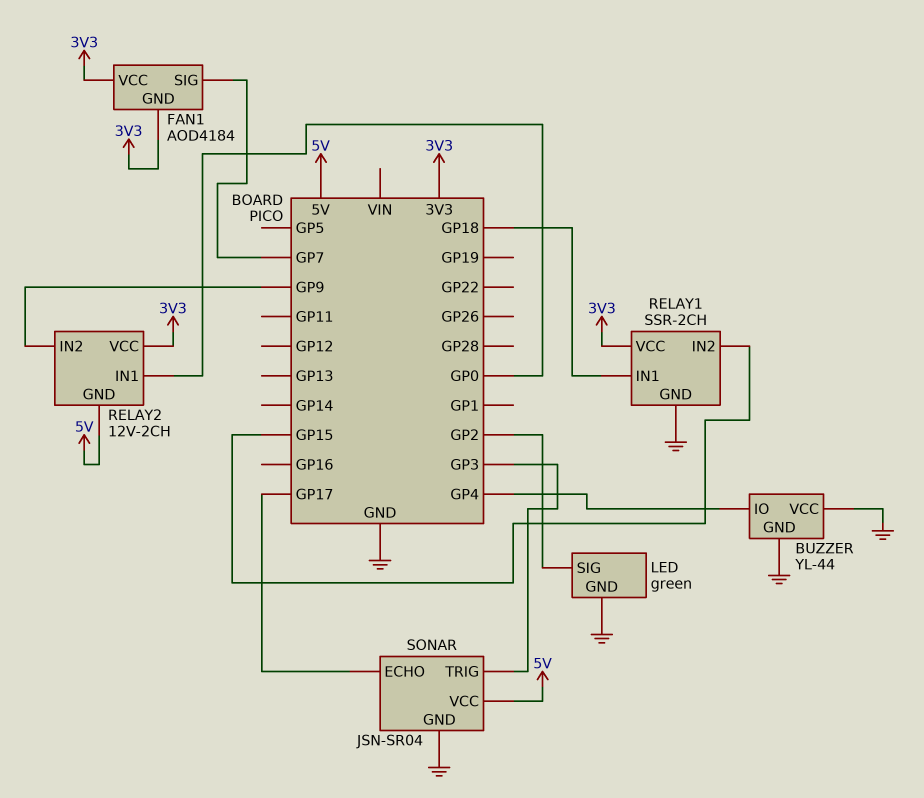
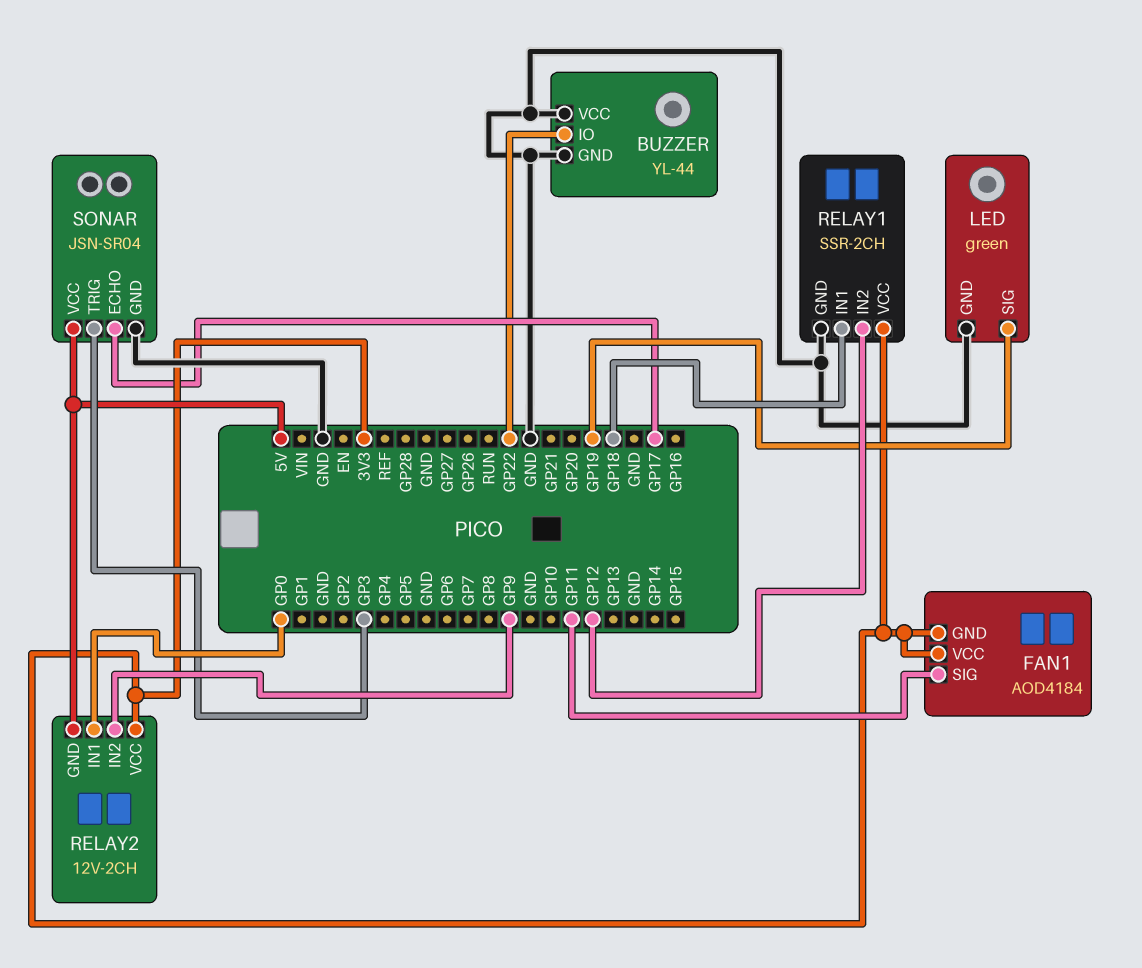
BUZZER pin IO: GP4 -> GP22
FAN1 pin SIG: GP7 -> GP11
LED pin SIG: GP2 -> GP19
RELAY1 pin IN2: GP15 -> GP12

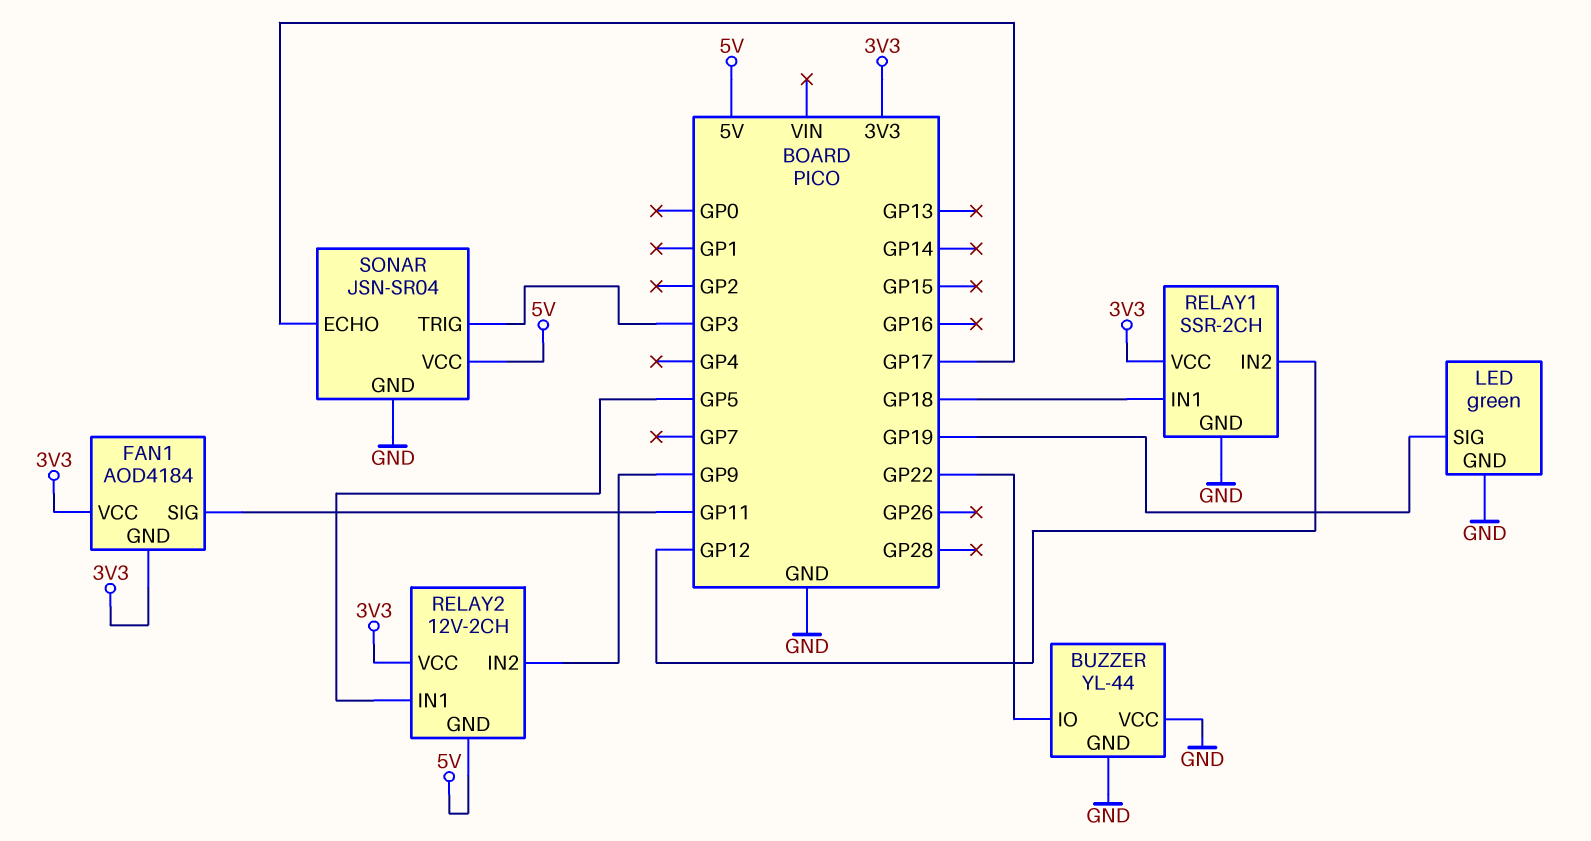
RELAY2 pin IN1: GP0 -> GP5

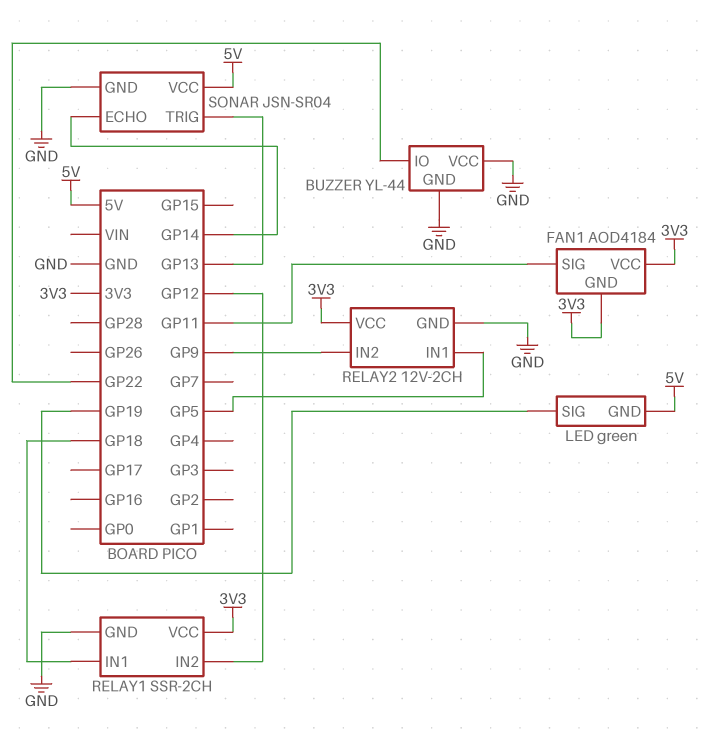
LED pin GND: GND -> 5V
RELAY2 pin GND: 5V -> GND
SONAR pin ECHO: GP17 -> GP14
SONAR pin TRIG: GP3 -> GP13

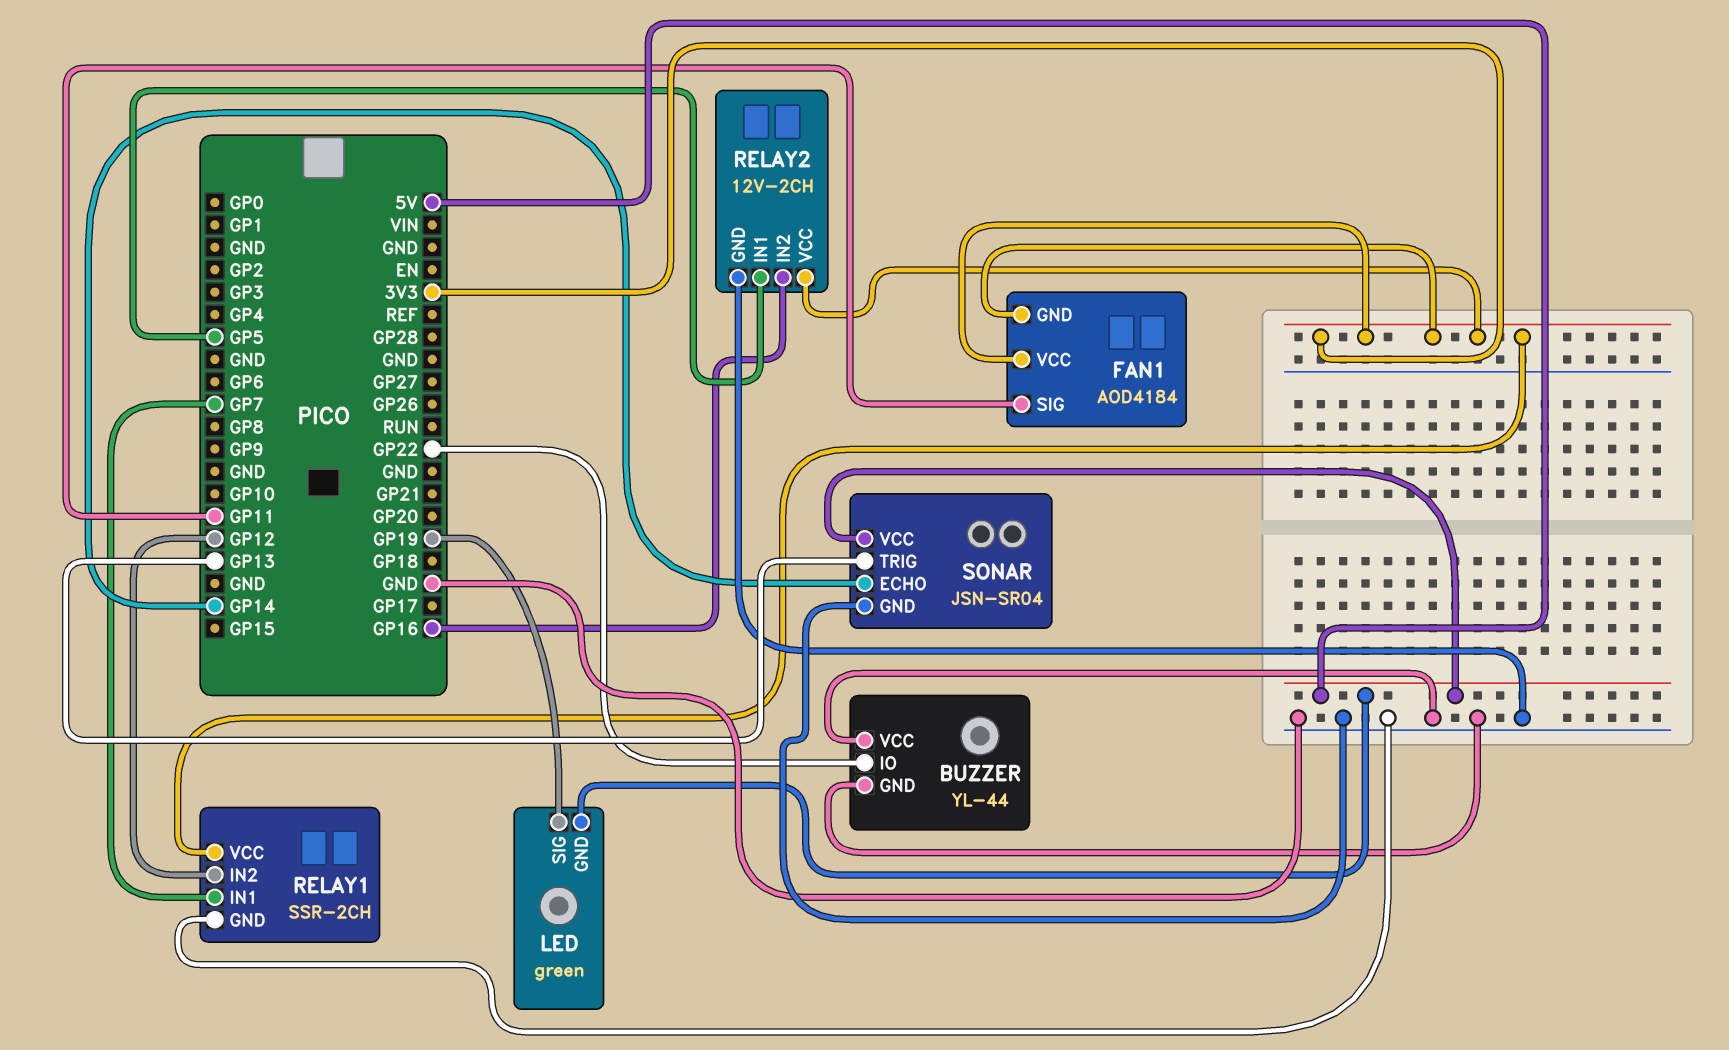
RELAY1 pin IN1: GP18 -> GP7
RELAY2 pin IN2: GP9 -> GP16

